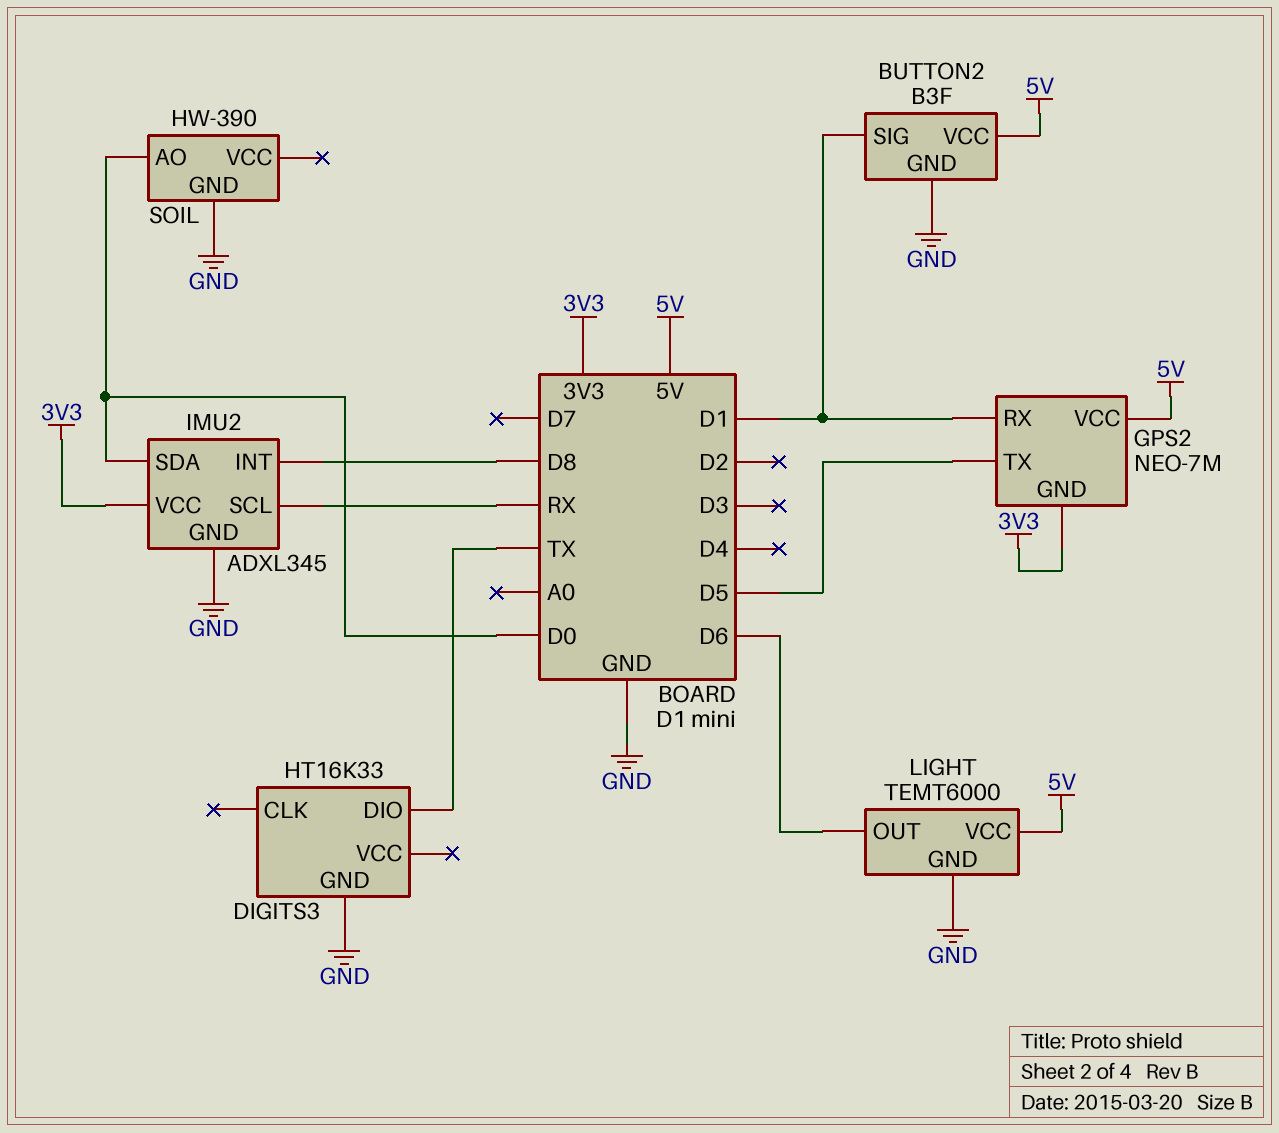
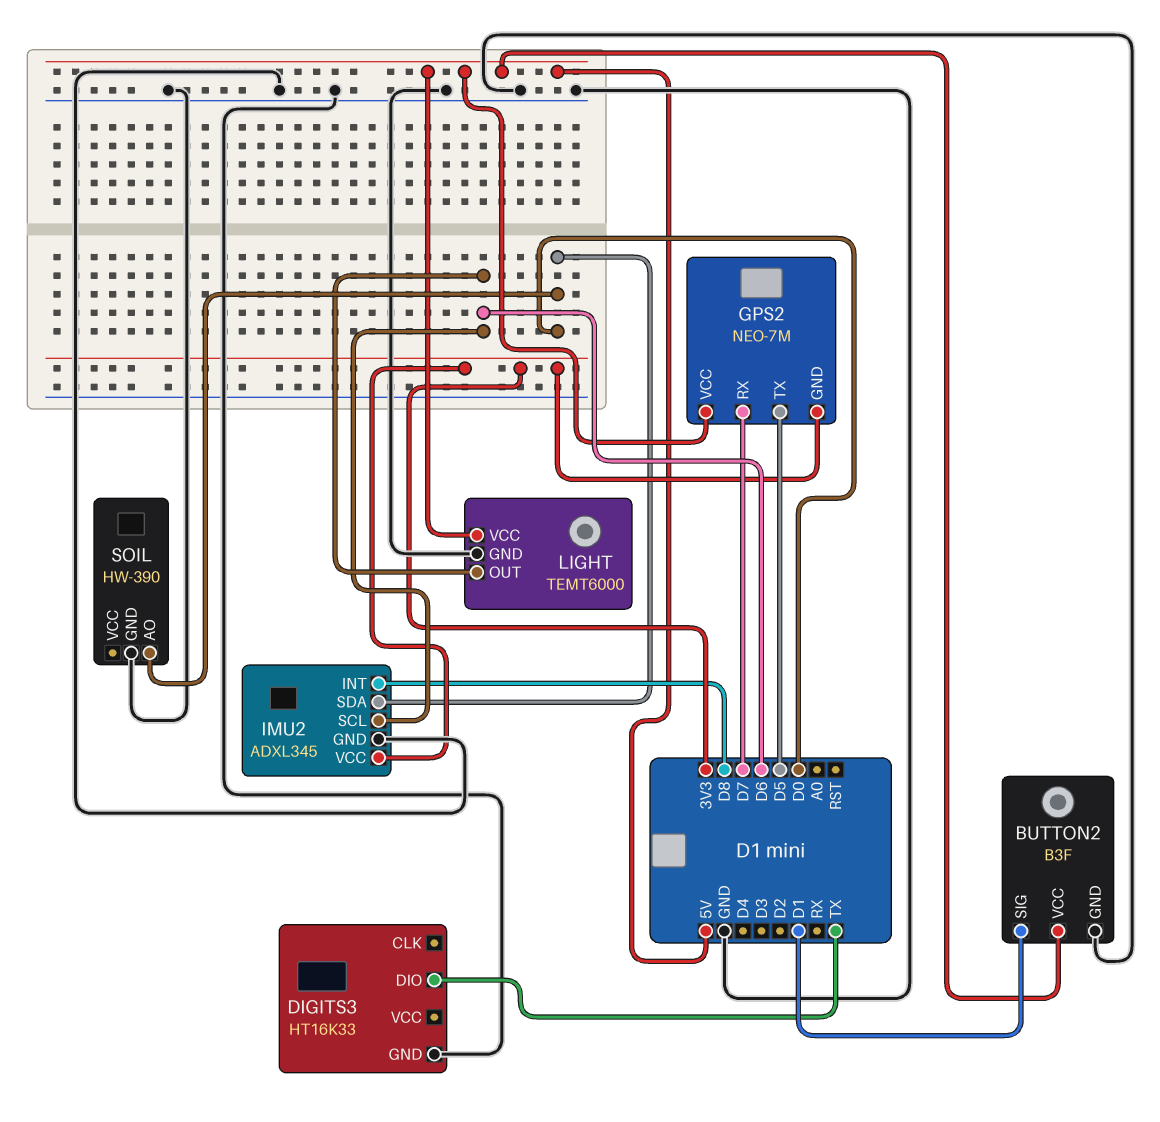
GPS2 pin RX: D1 -> D7
IMU2 pin SCL: RX -> D6

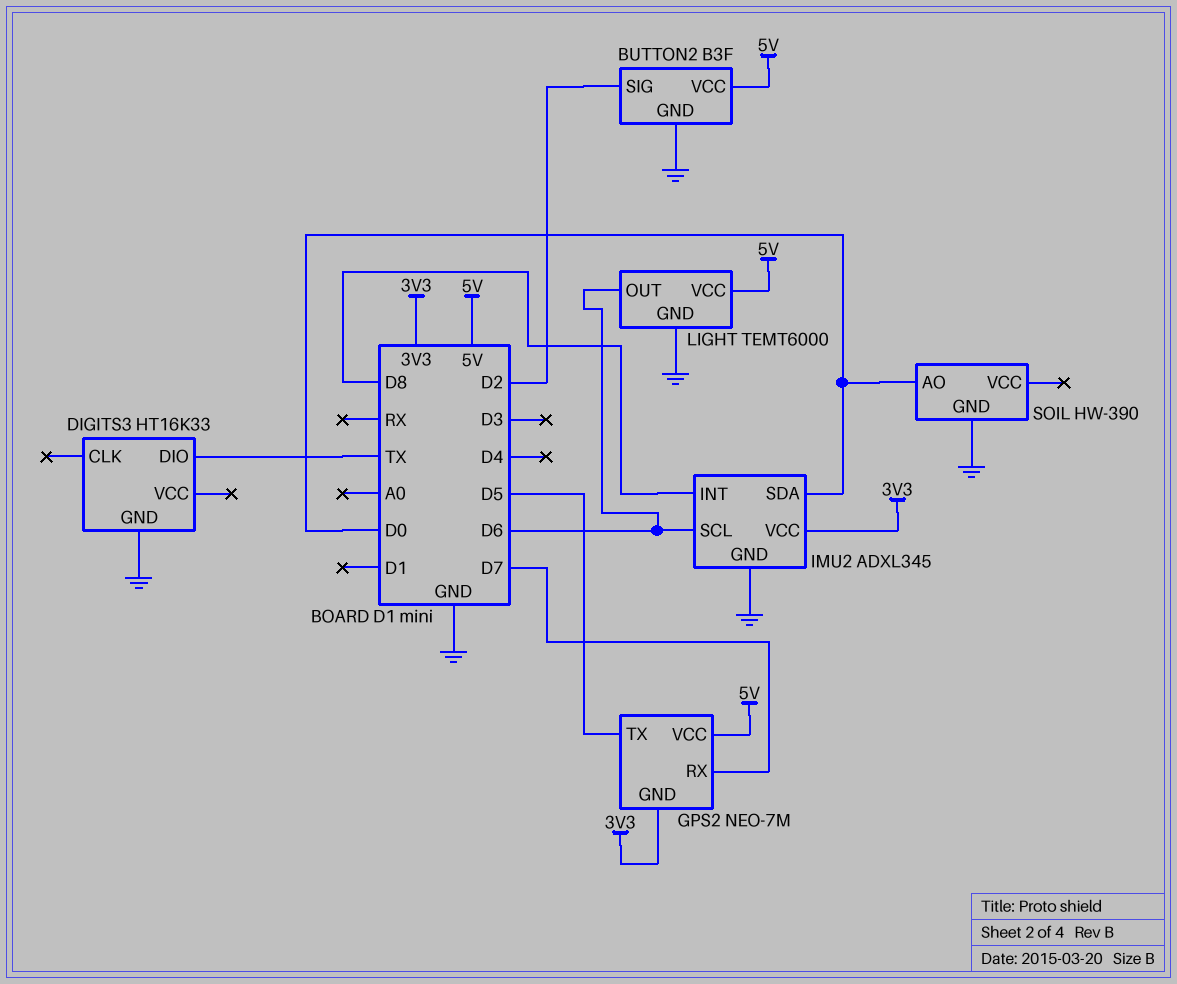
BUTTON2 pin SIG: D1 -> D2

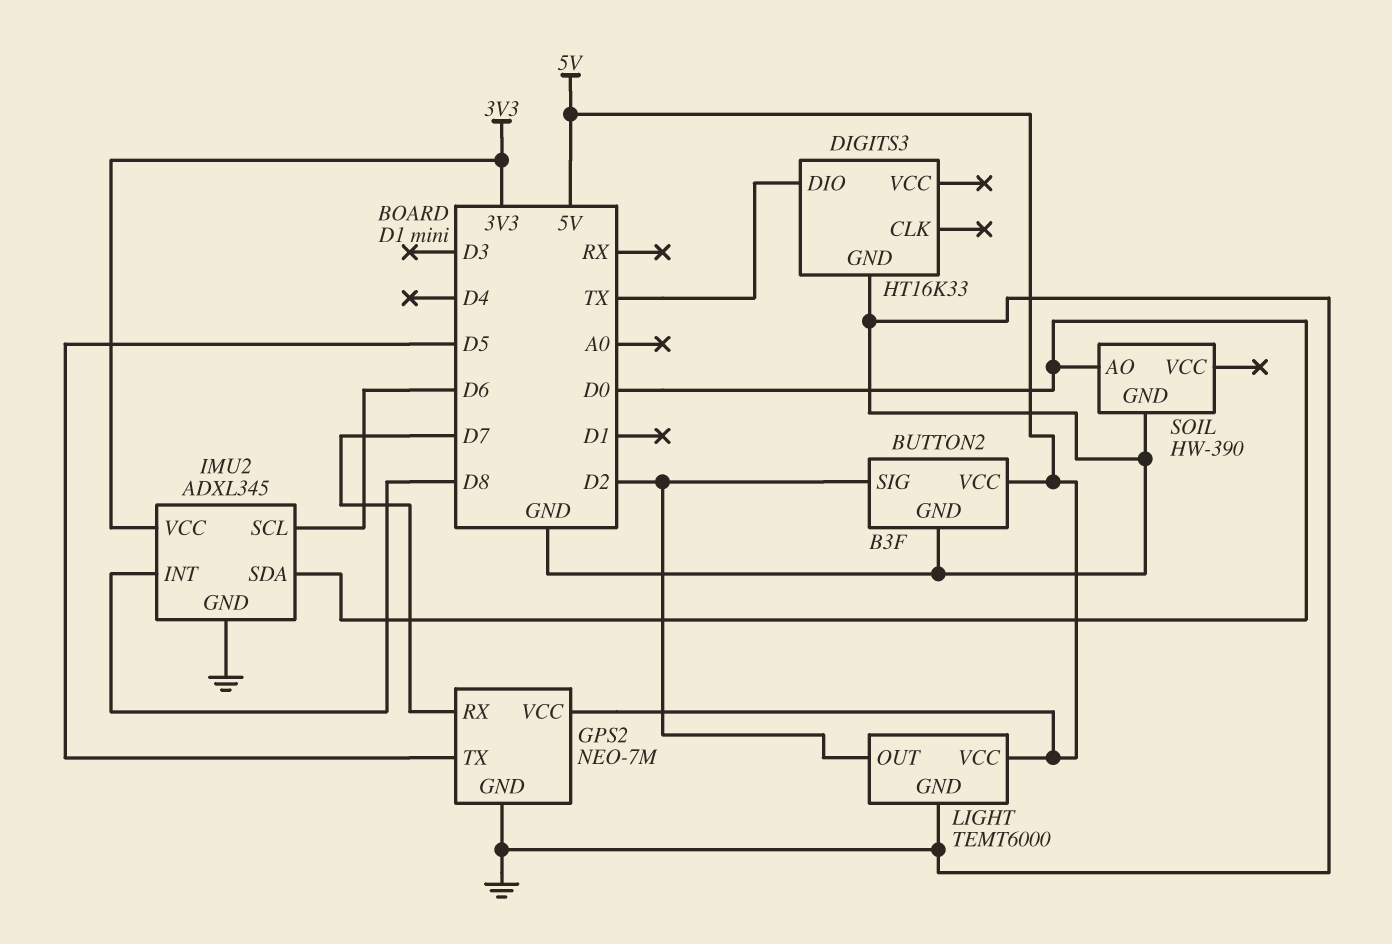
GPS2 pin GND: 3V3 -> GND
LIGHT pin OUT: D6 -> D2

